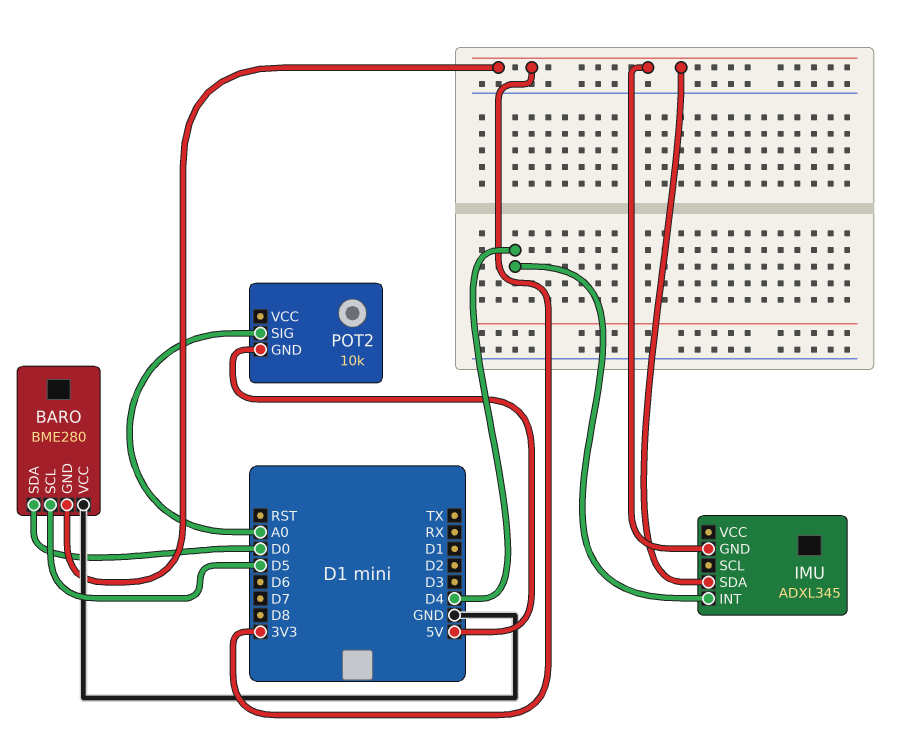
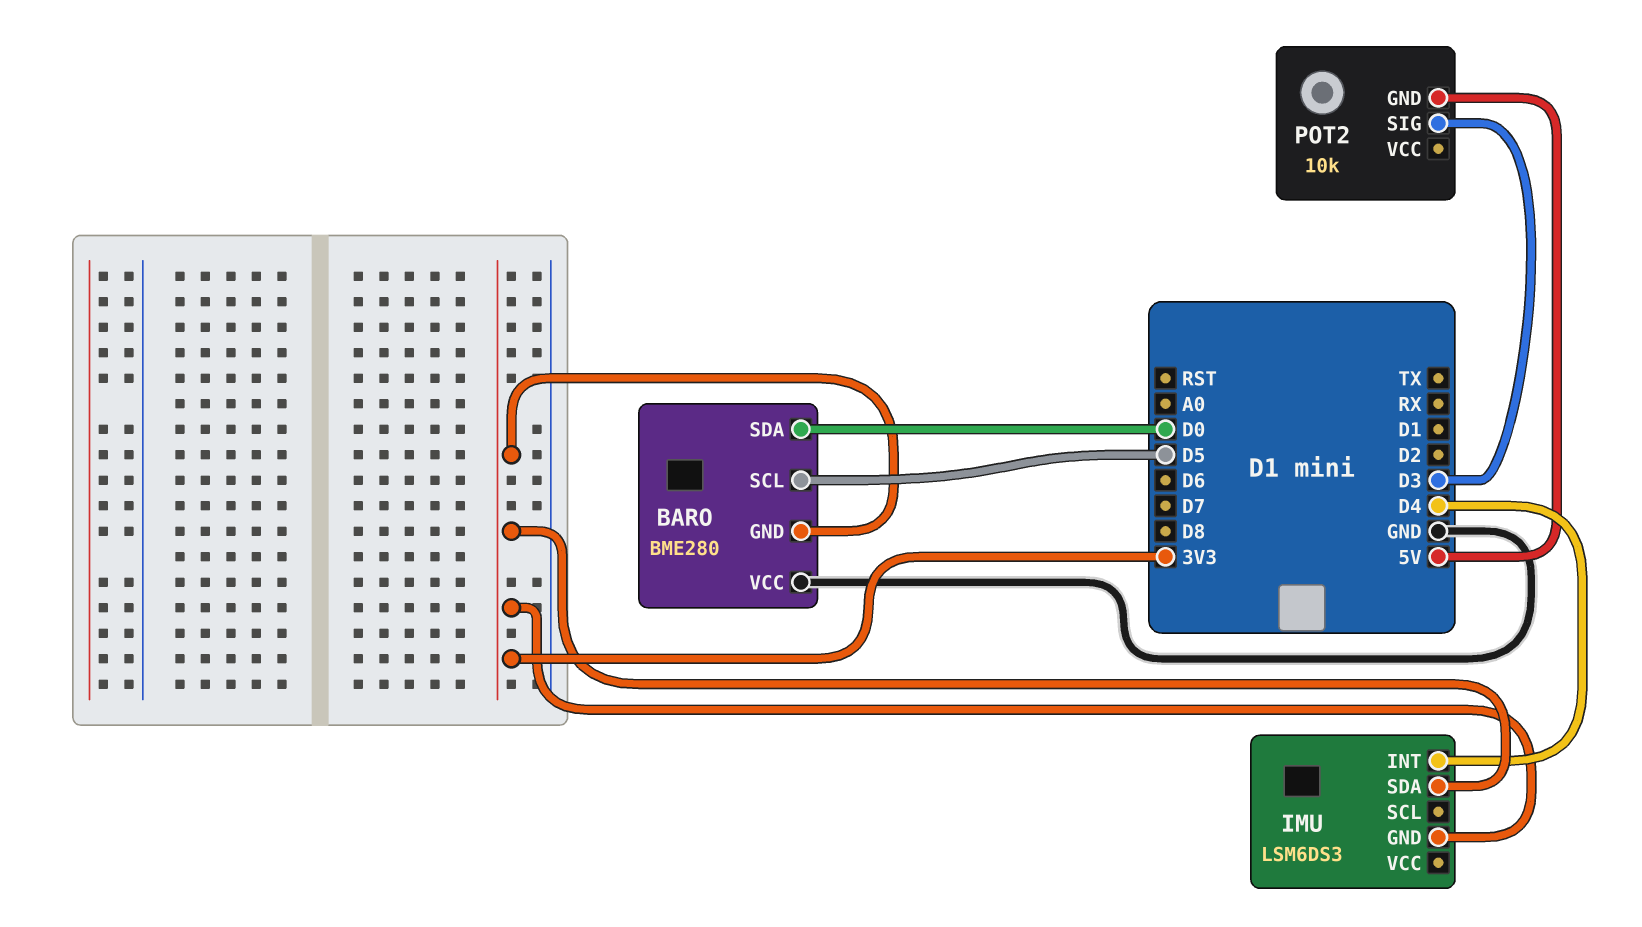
IMU: ADXL345 -> LSM6DS3
POT2 pin SIG: A0 -> D3

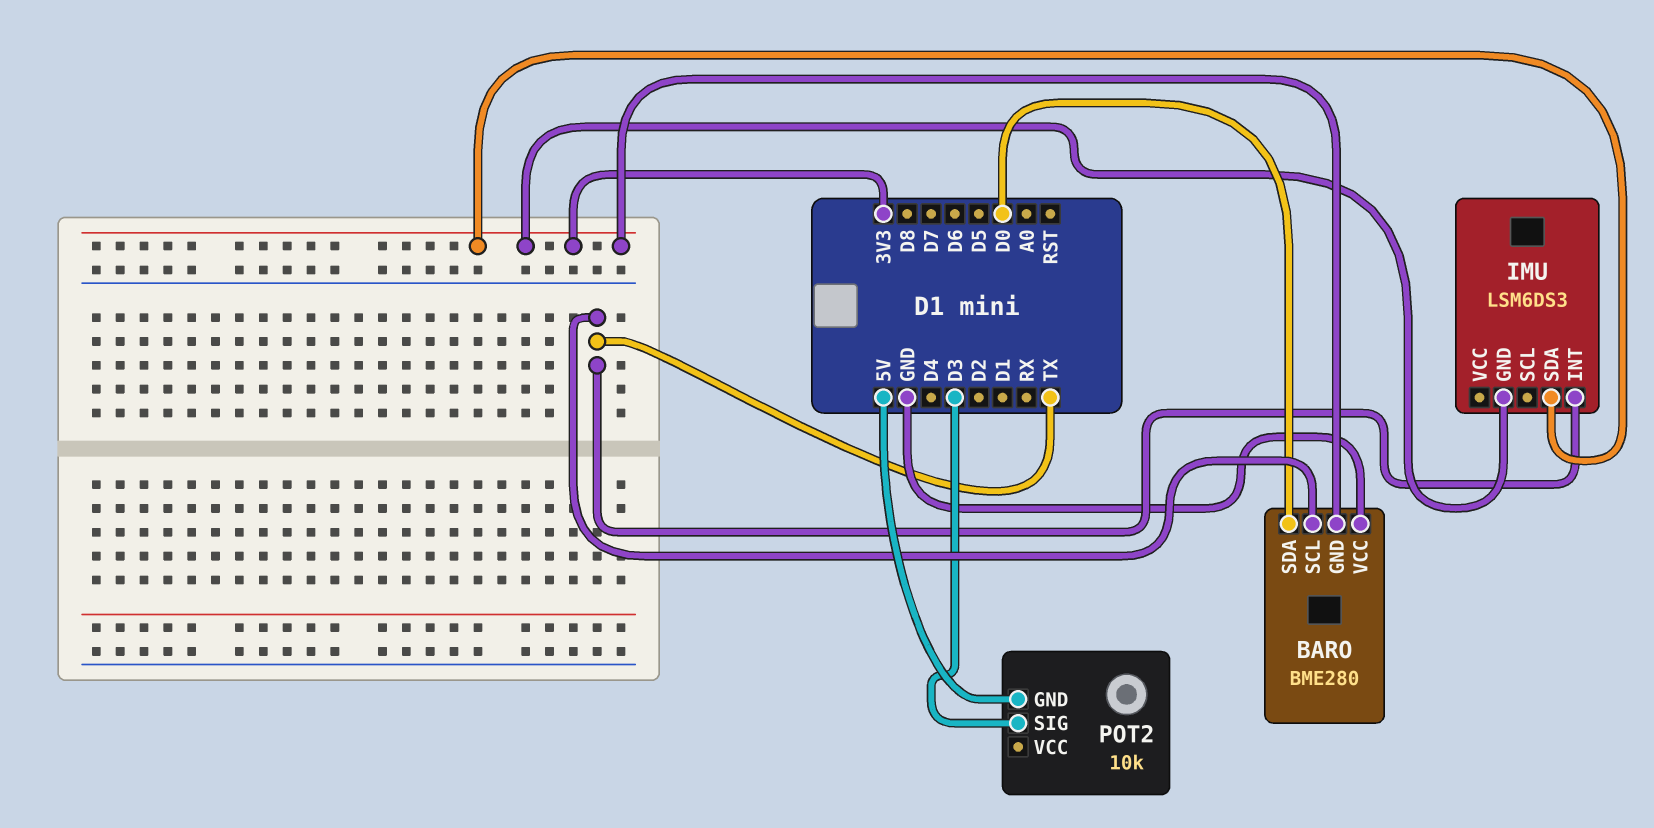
BARO pin SCL: D5 -> TX
IMU pin INT: D4 -> TX

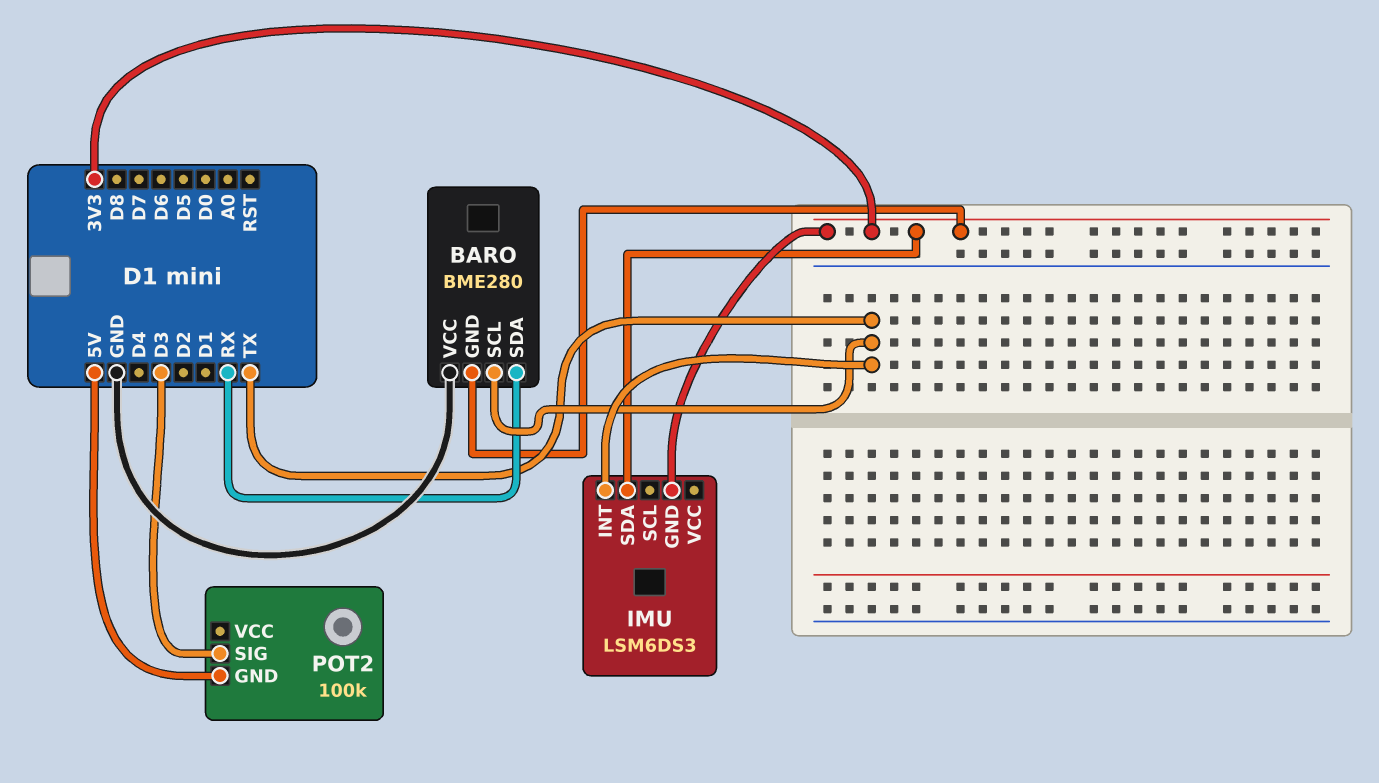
BARO pin SDA: D0 -> RX
POT2: 10k -> 100k

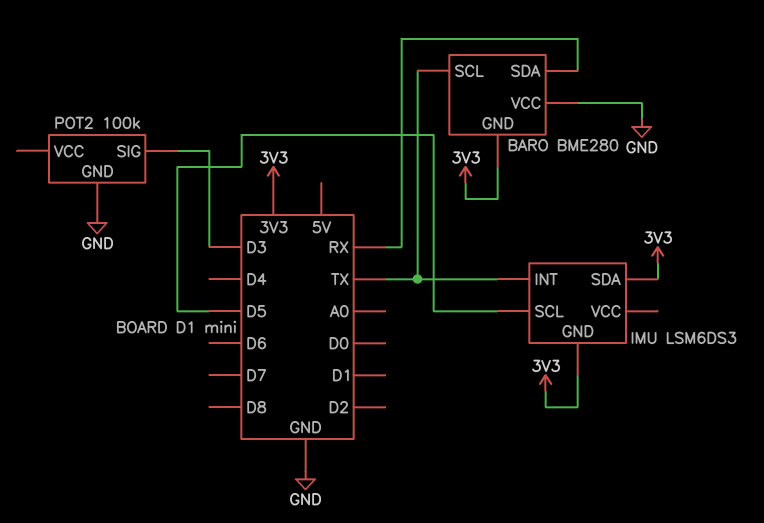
IMU pin SCL: none -> D5
POT2 pin GND: 5V -> GND

